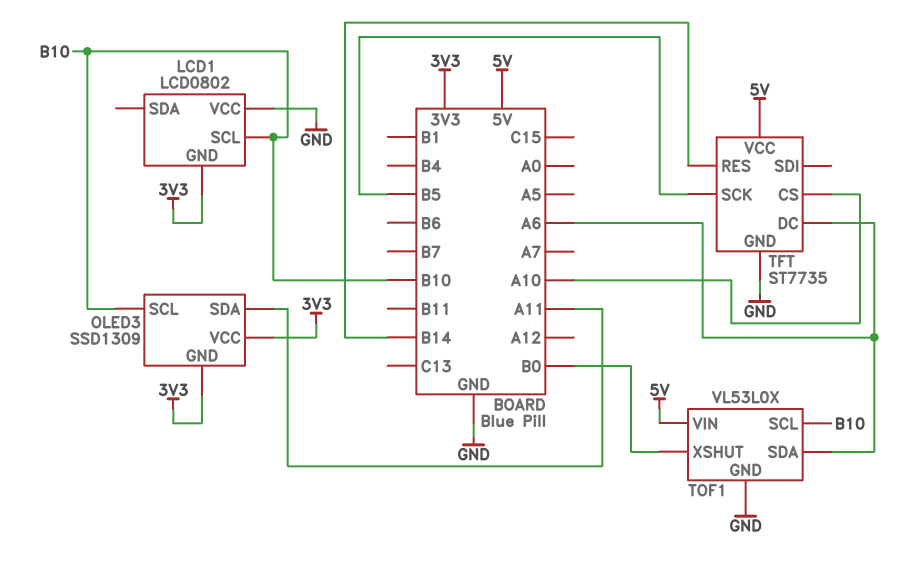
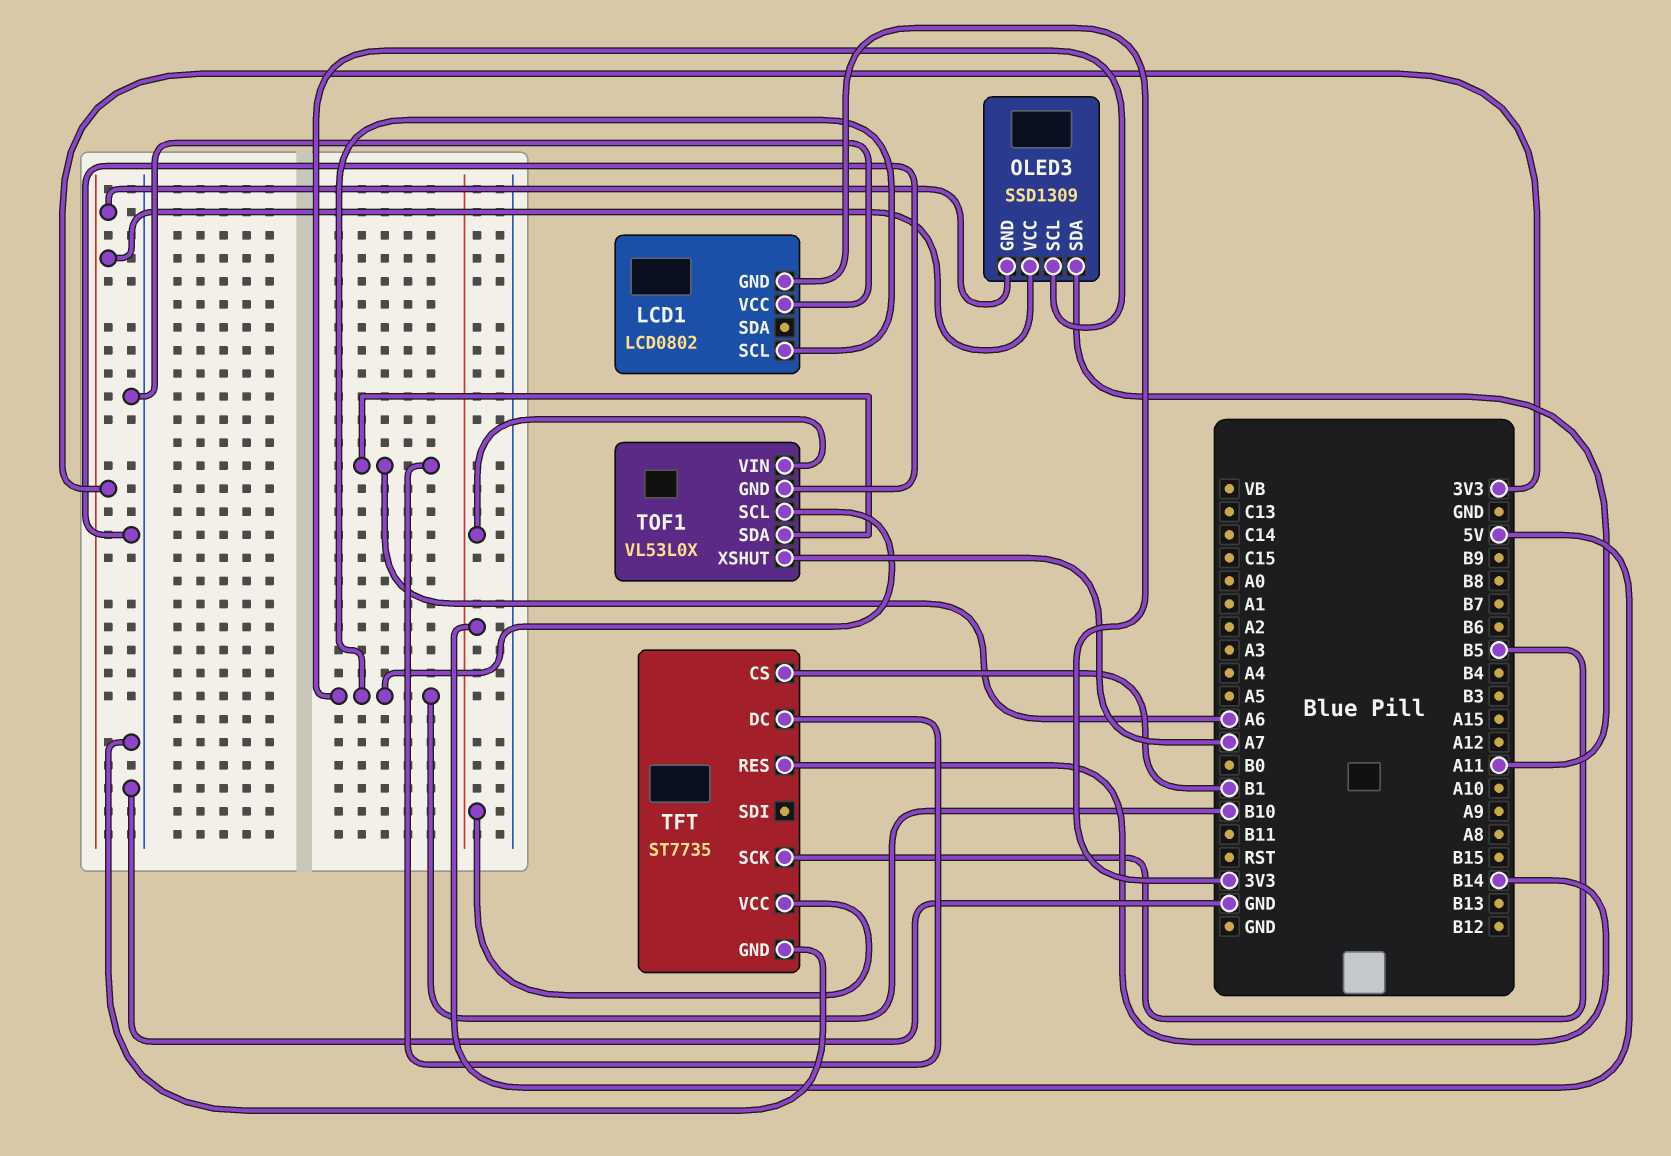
TFT pin CS: A10 -> B1
TOF1 pin XSHUT: B0 -> A7

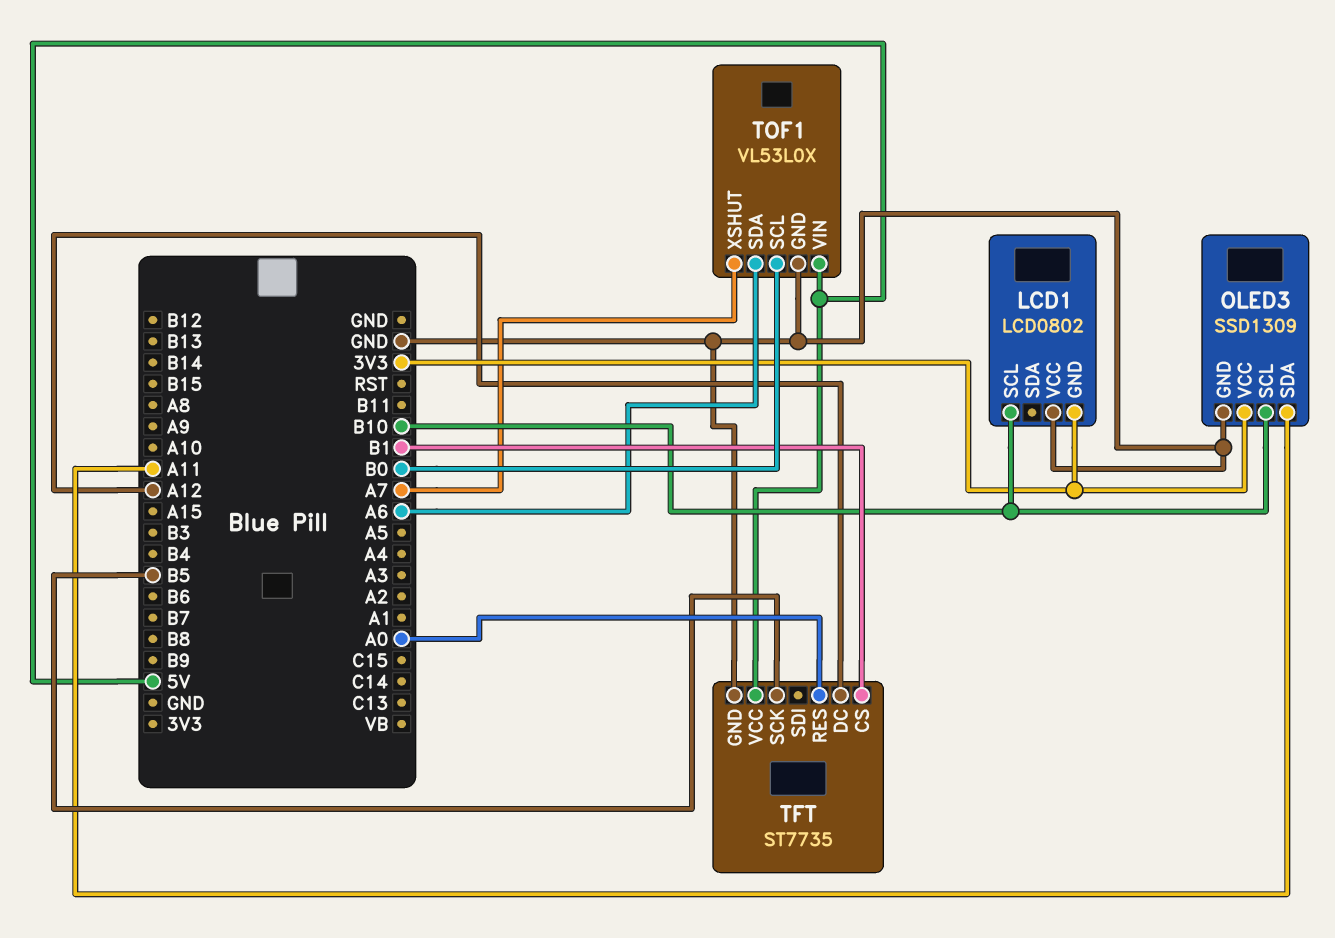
OLED3 pin GND: 3V3 -> GND
TFT pin DC: A6 -> A12
TFT pin RES: B14 -> A0
TOF1 pin SCL: B10 -> B0

